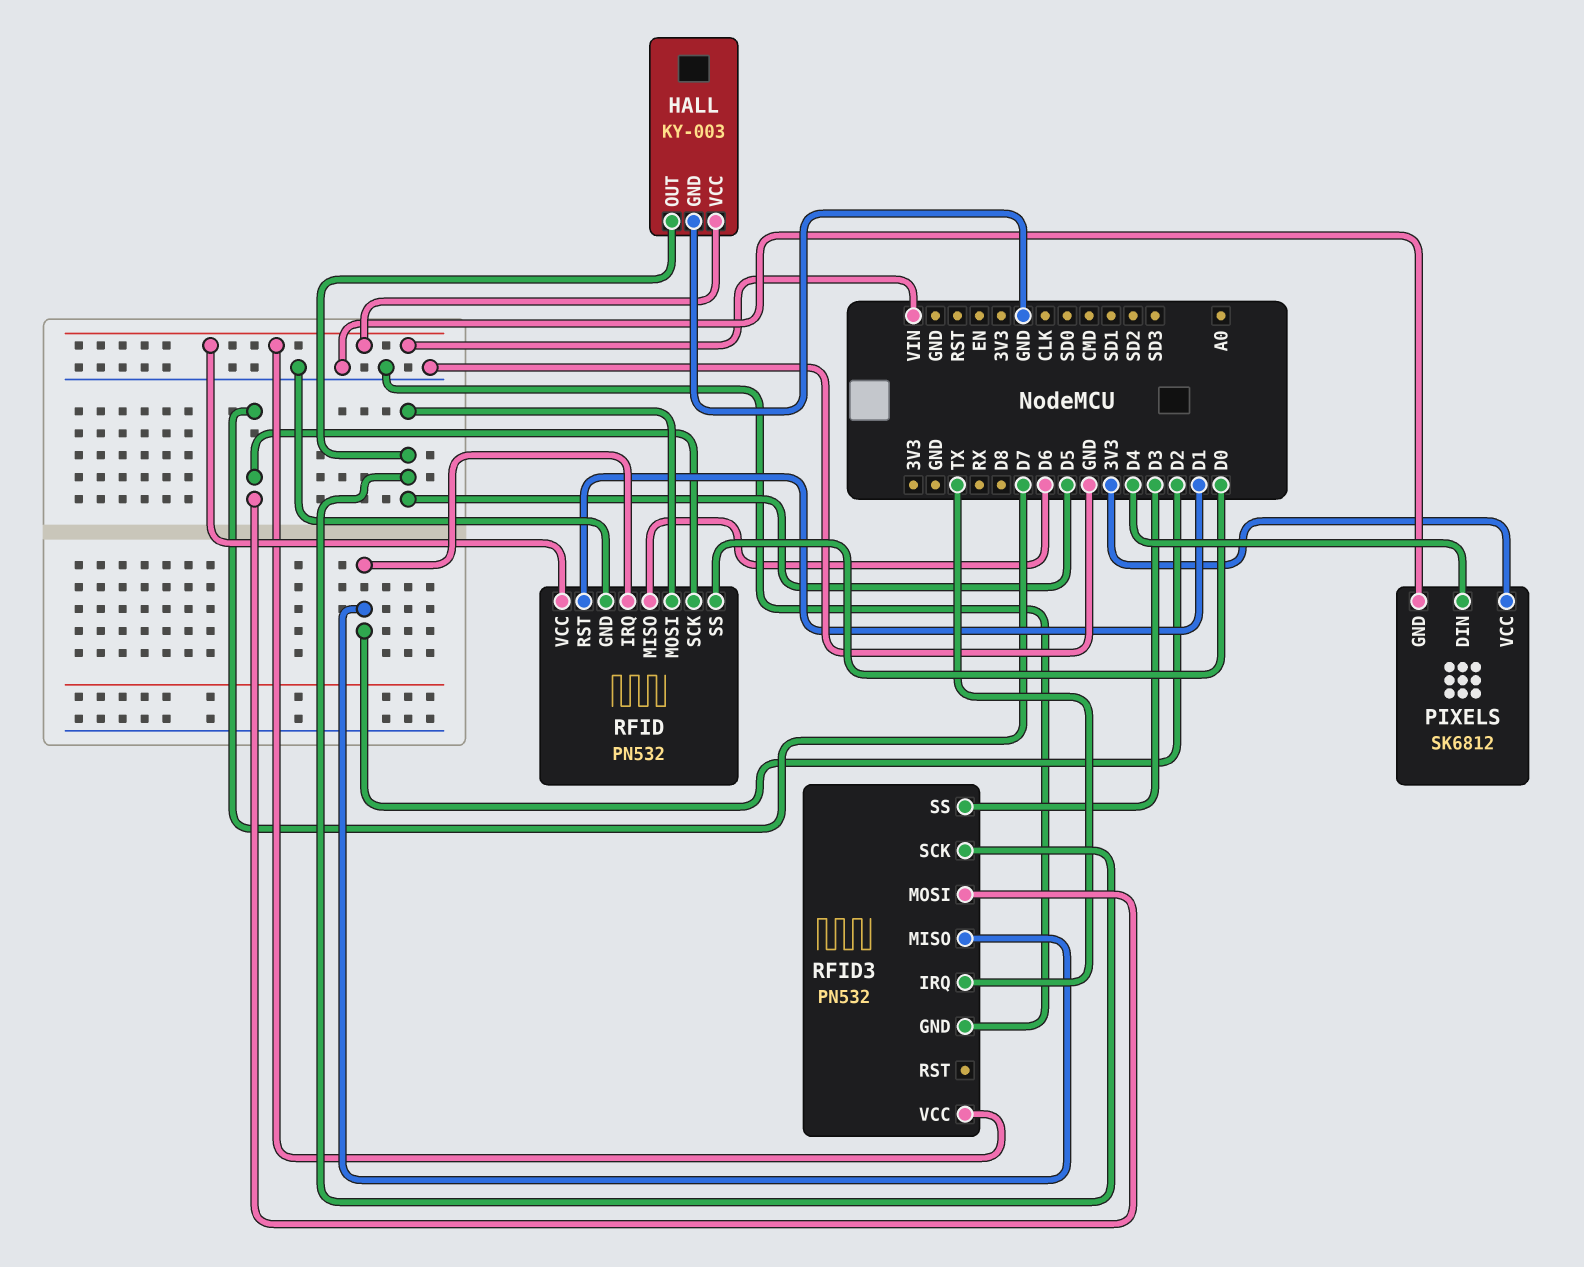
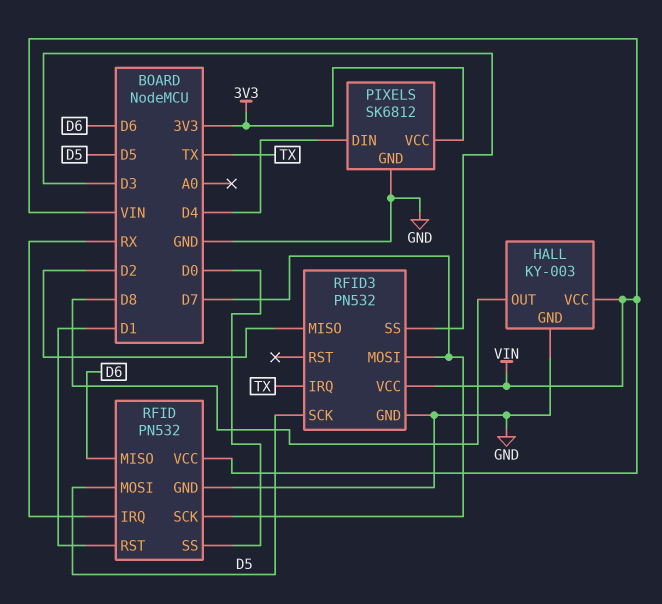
HALL pin OUT: D5 -> D8
RFID pin IRQ: D2 -> RX

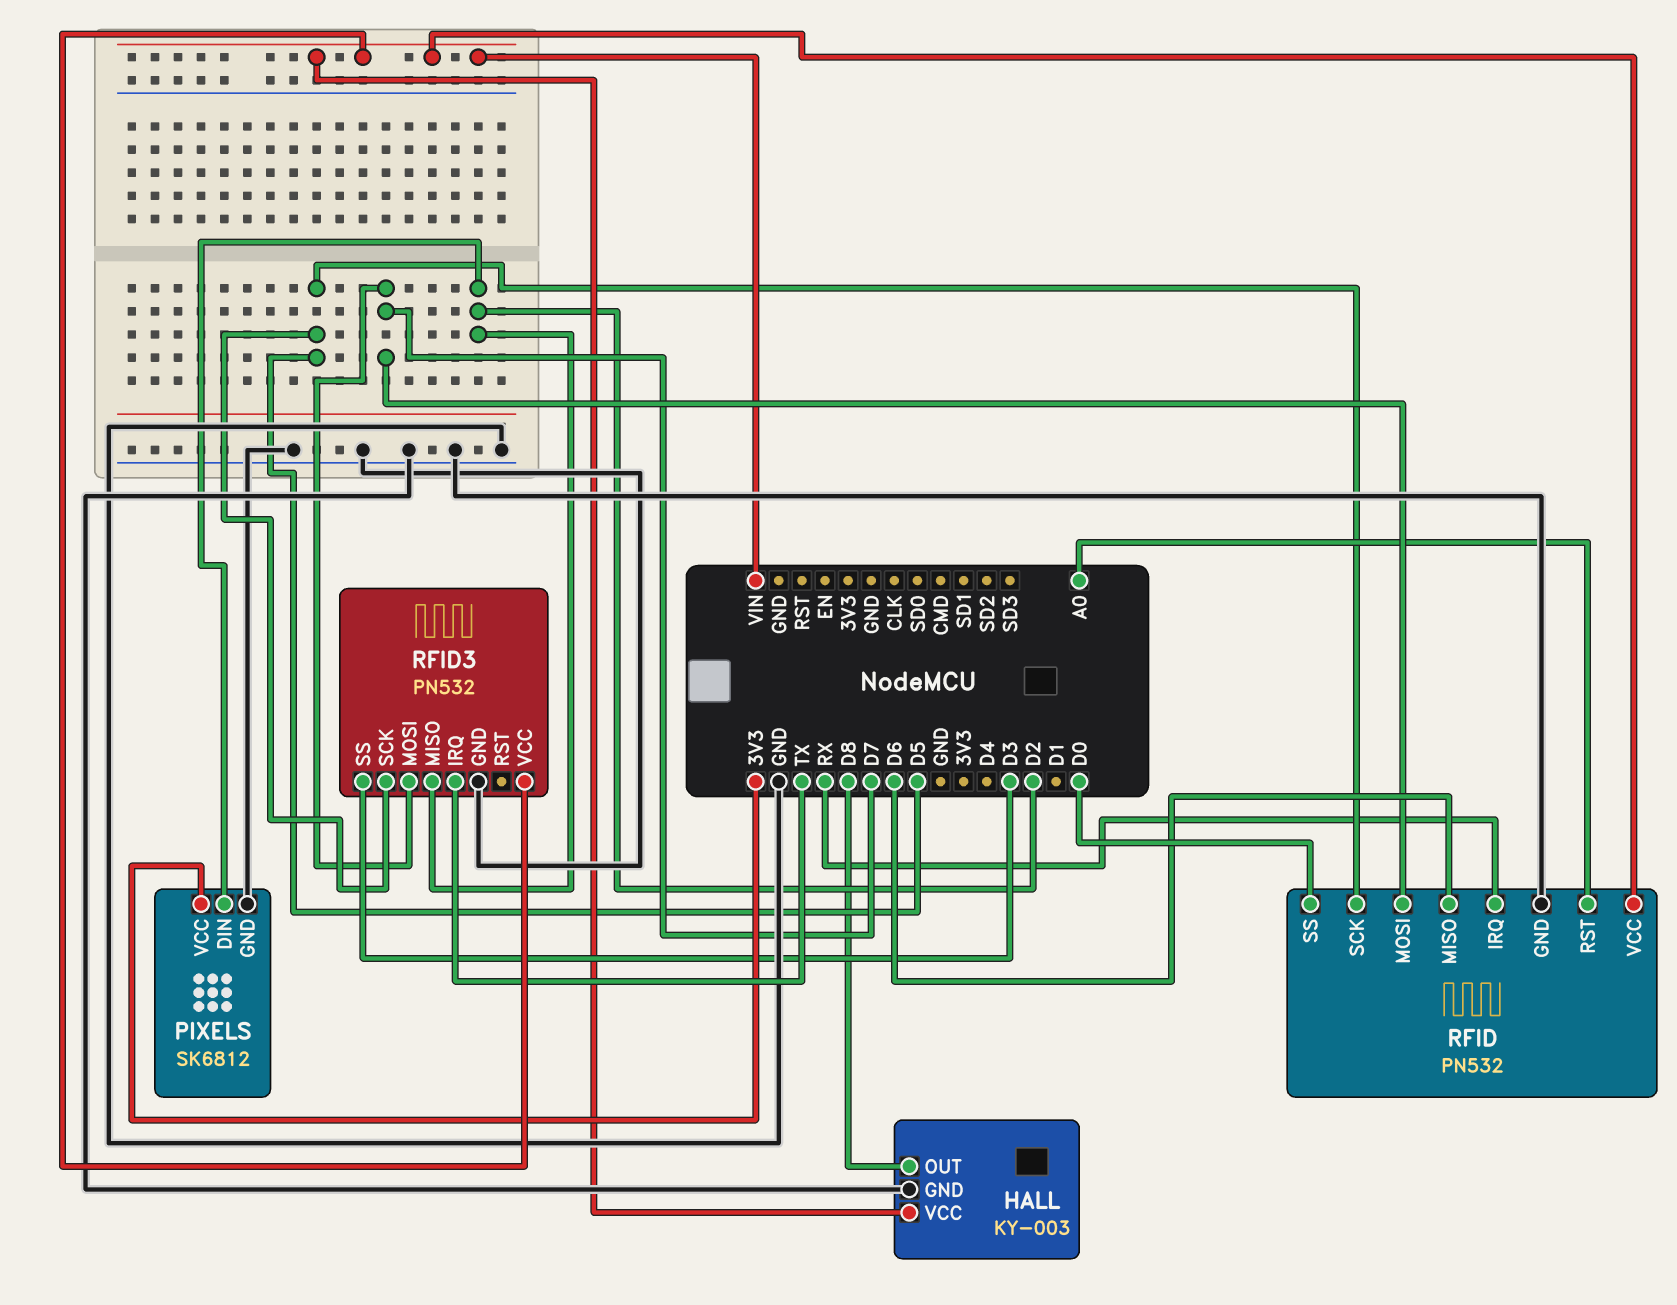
PIXELS pin DIN: D4 -> D2
RFID pin MOSI: D5 -> D7
RFID pin RST: D1 -> A0
RFID pin SCK: D7 -> D5

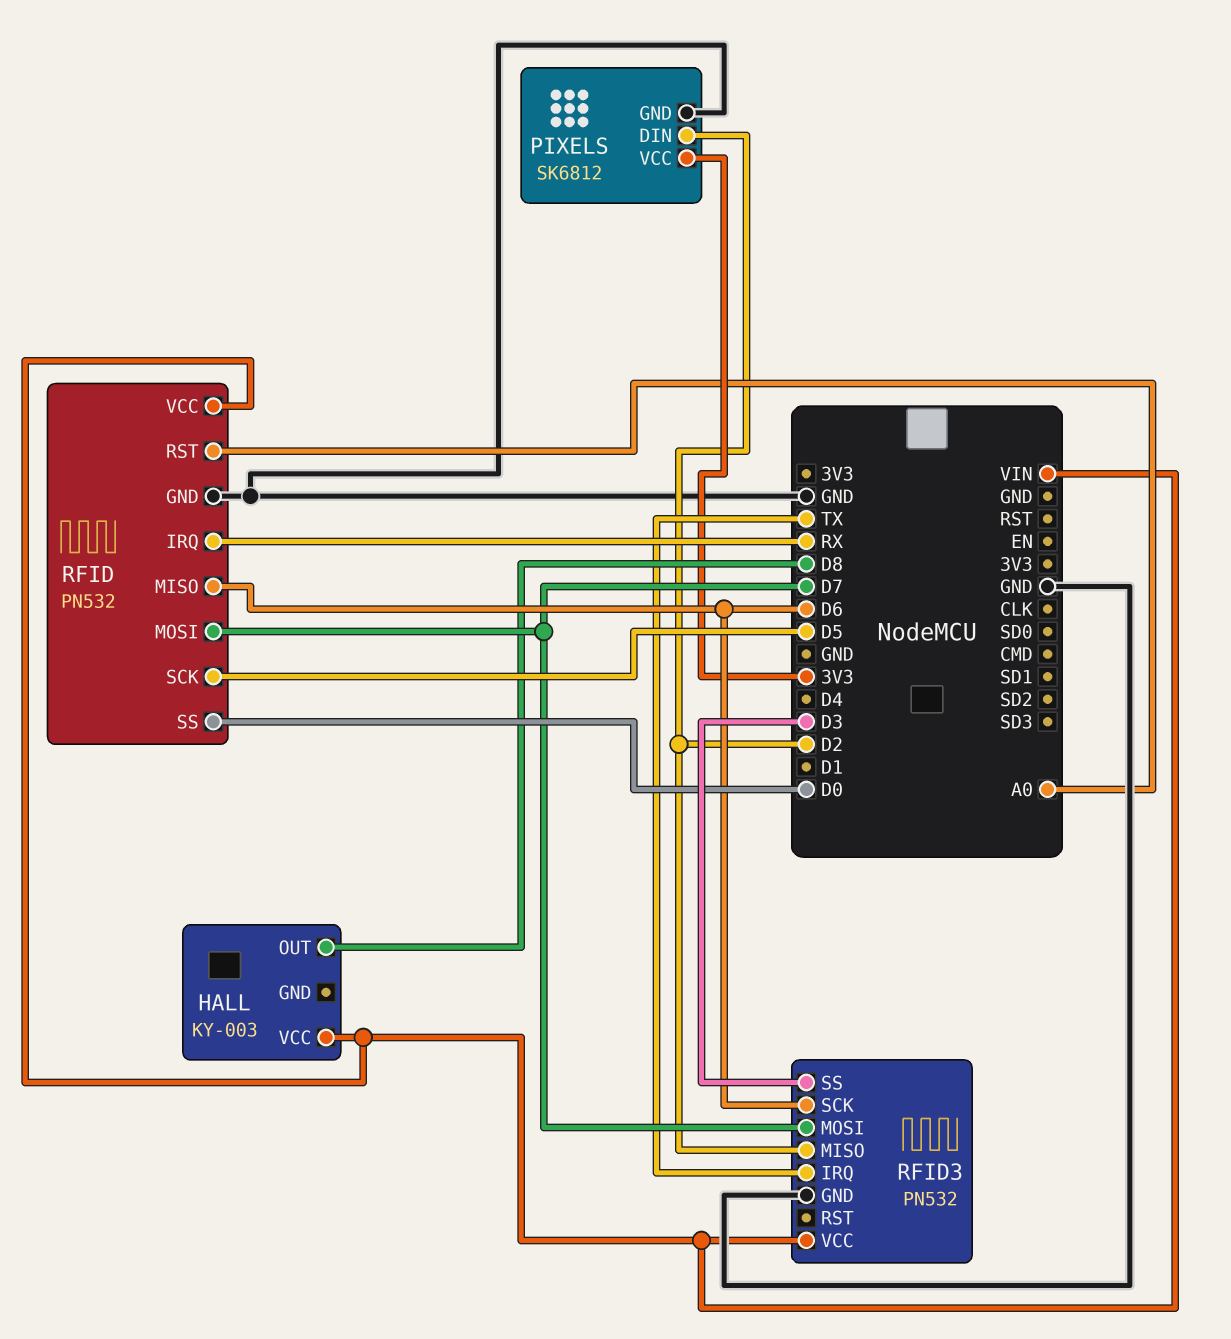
HALL pin GND: GND -> none
RFID3 pin SCK: D5 -> D6

